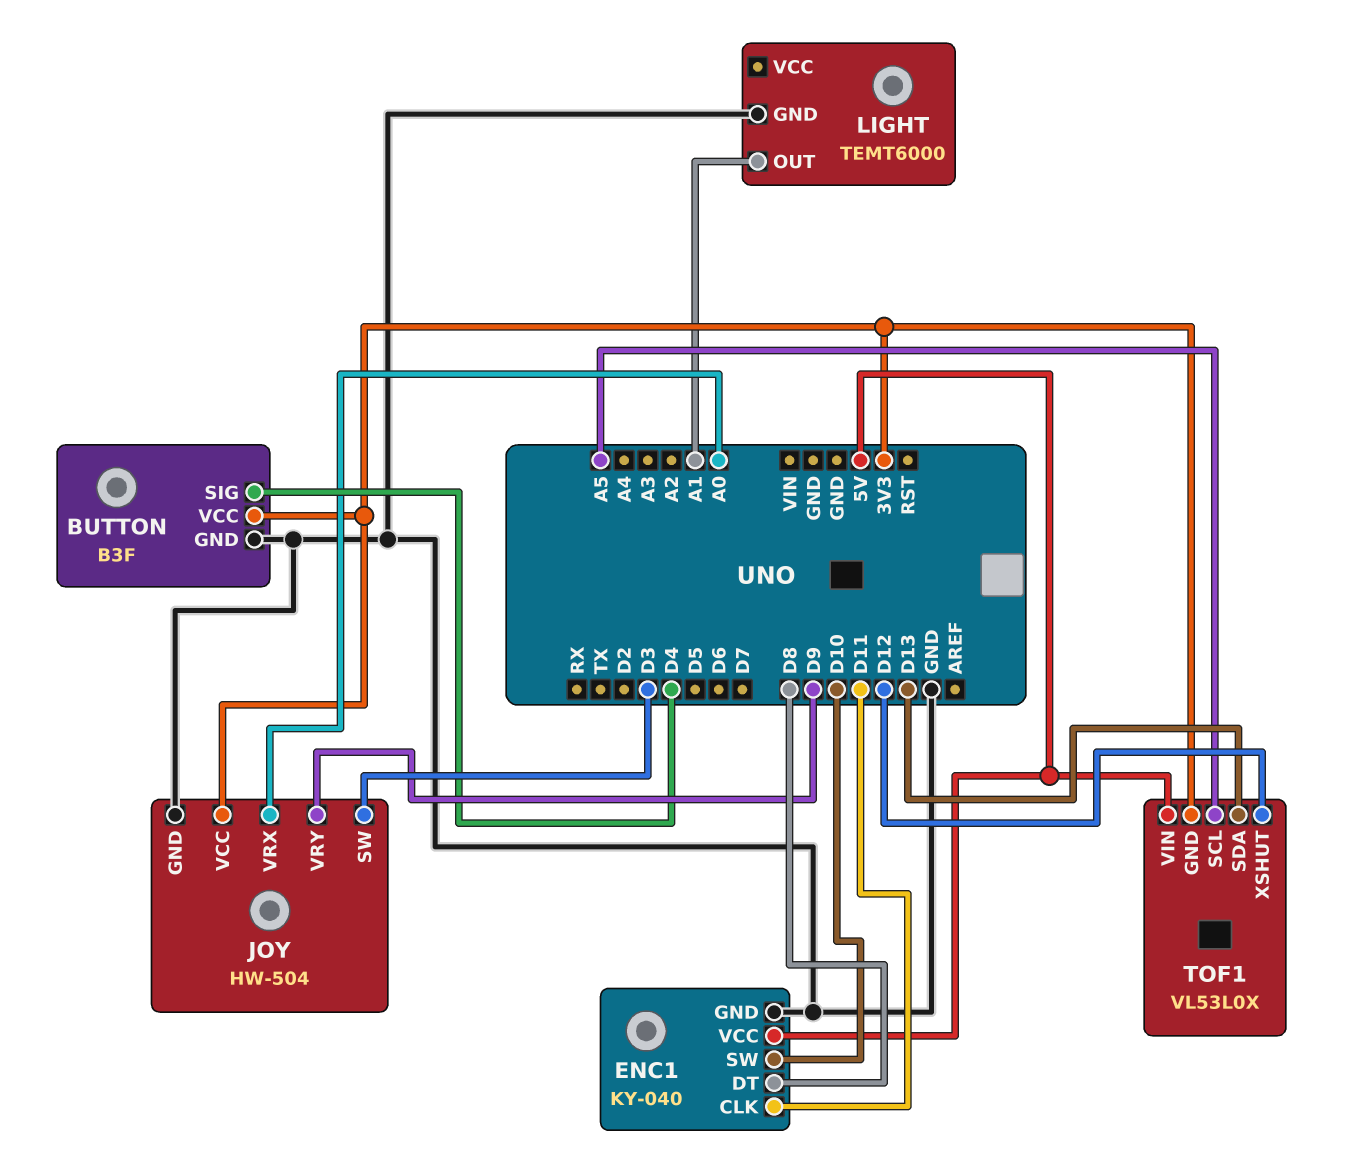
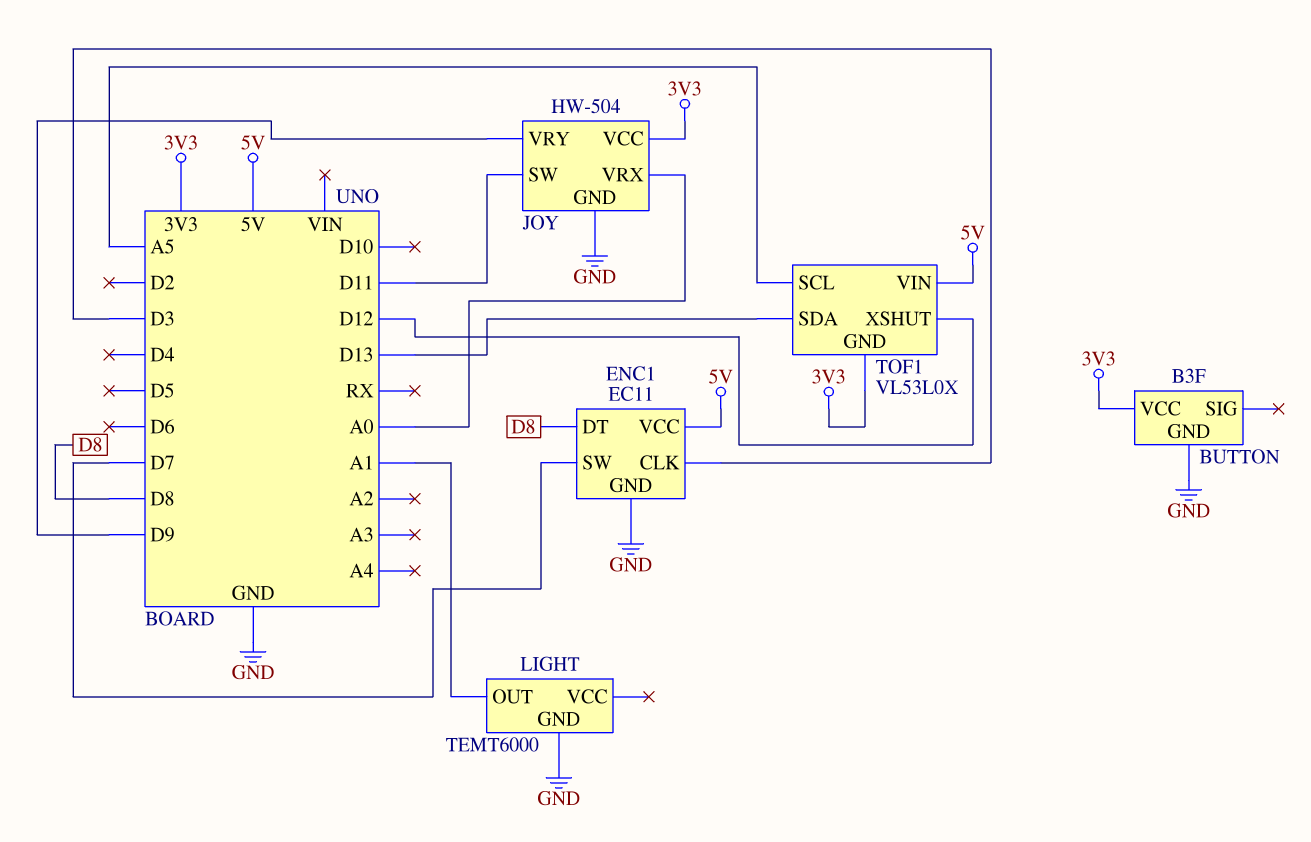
BUTTON pin SIG: D4 -> none
ENC1: KY-040 -> EC11
ENC1 pin CLK: D11 -> D3
ENC1 pin SW: D10 -> D7
JOY pin SW: D3 -> D11

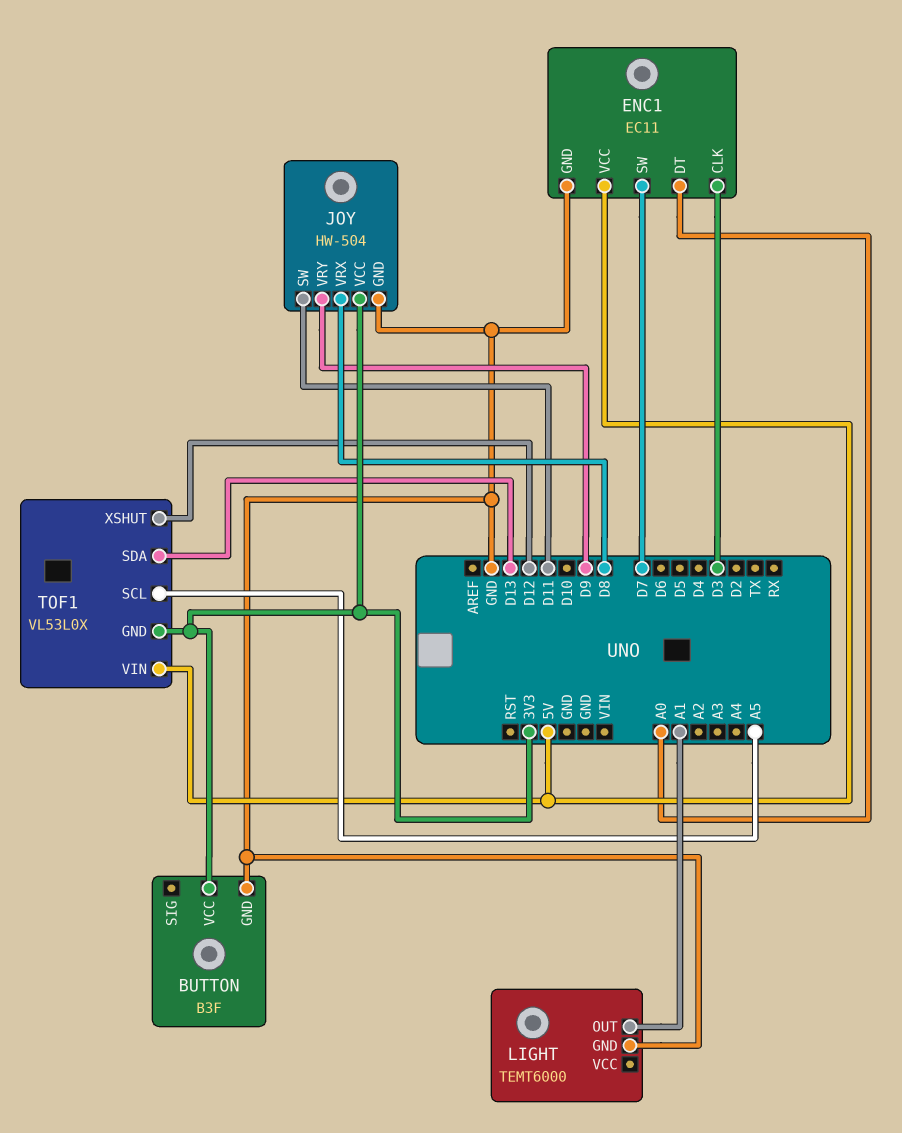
ENC1 pin DT: D8 -> A0
JOY pin VRX: A0 -> D8

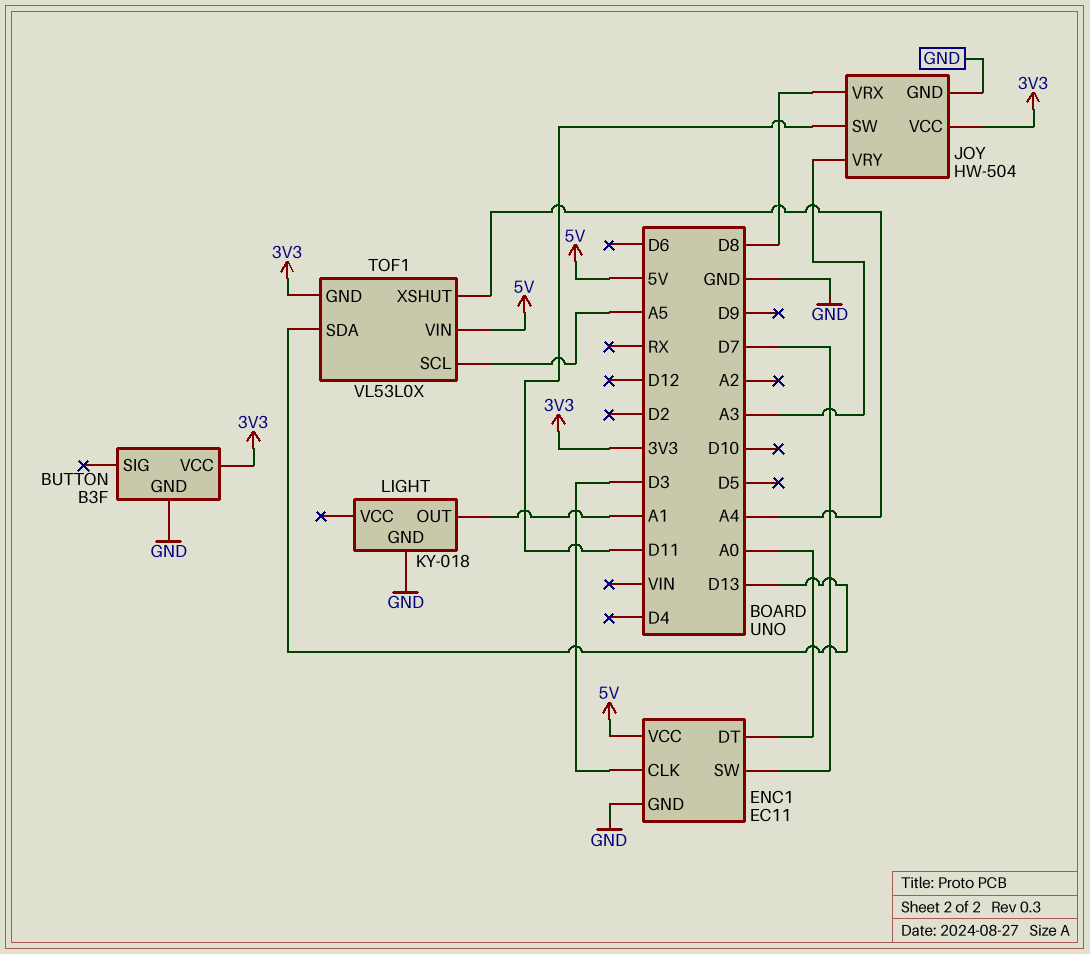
JOY pin VRY: D9 -> A3
LIGHT: TEMT6000 -> KY-018
TOF1 pin XSHUT: D12 -> A4

